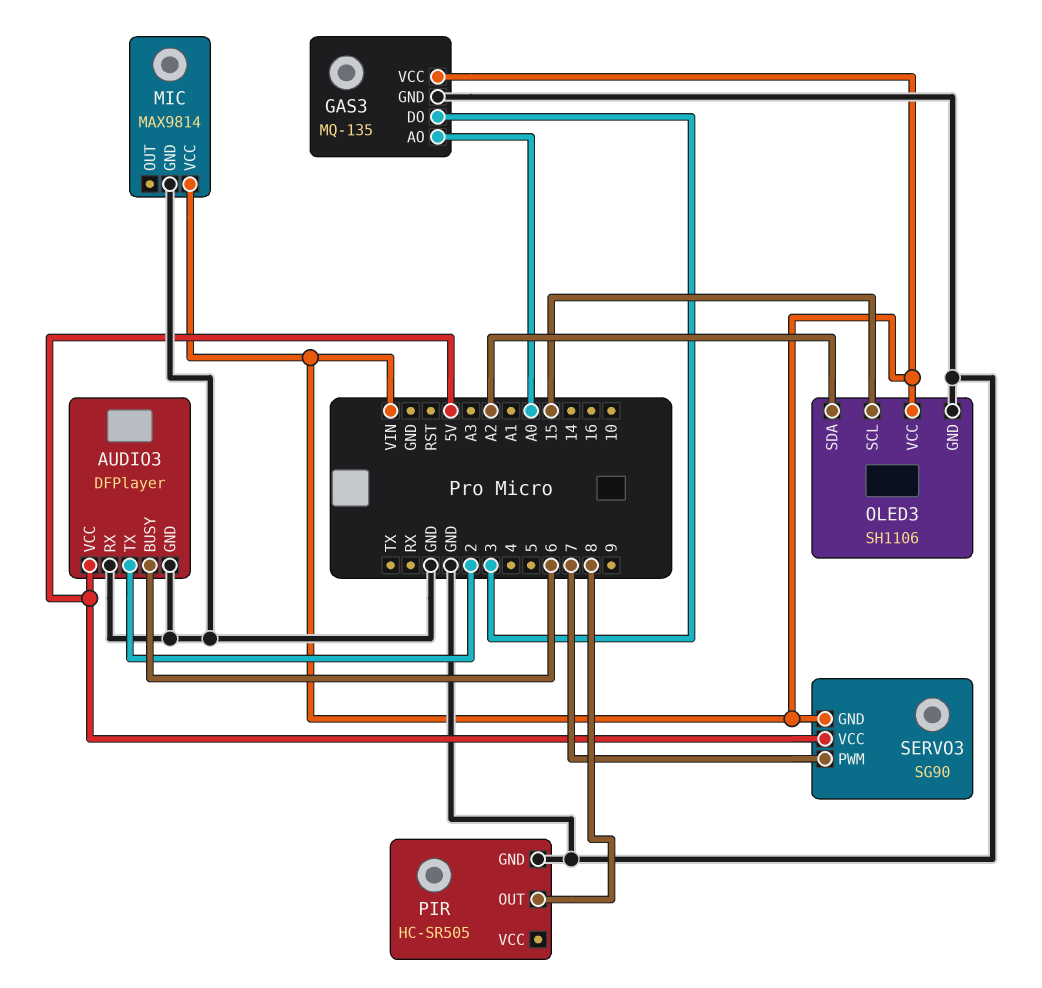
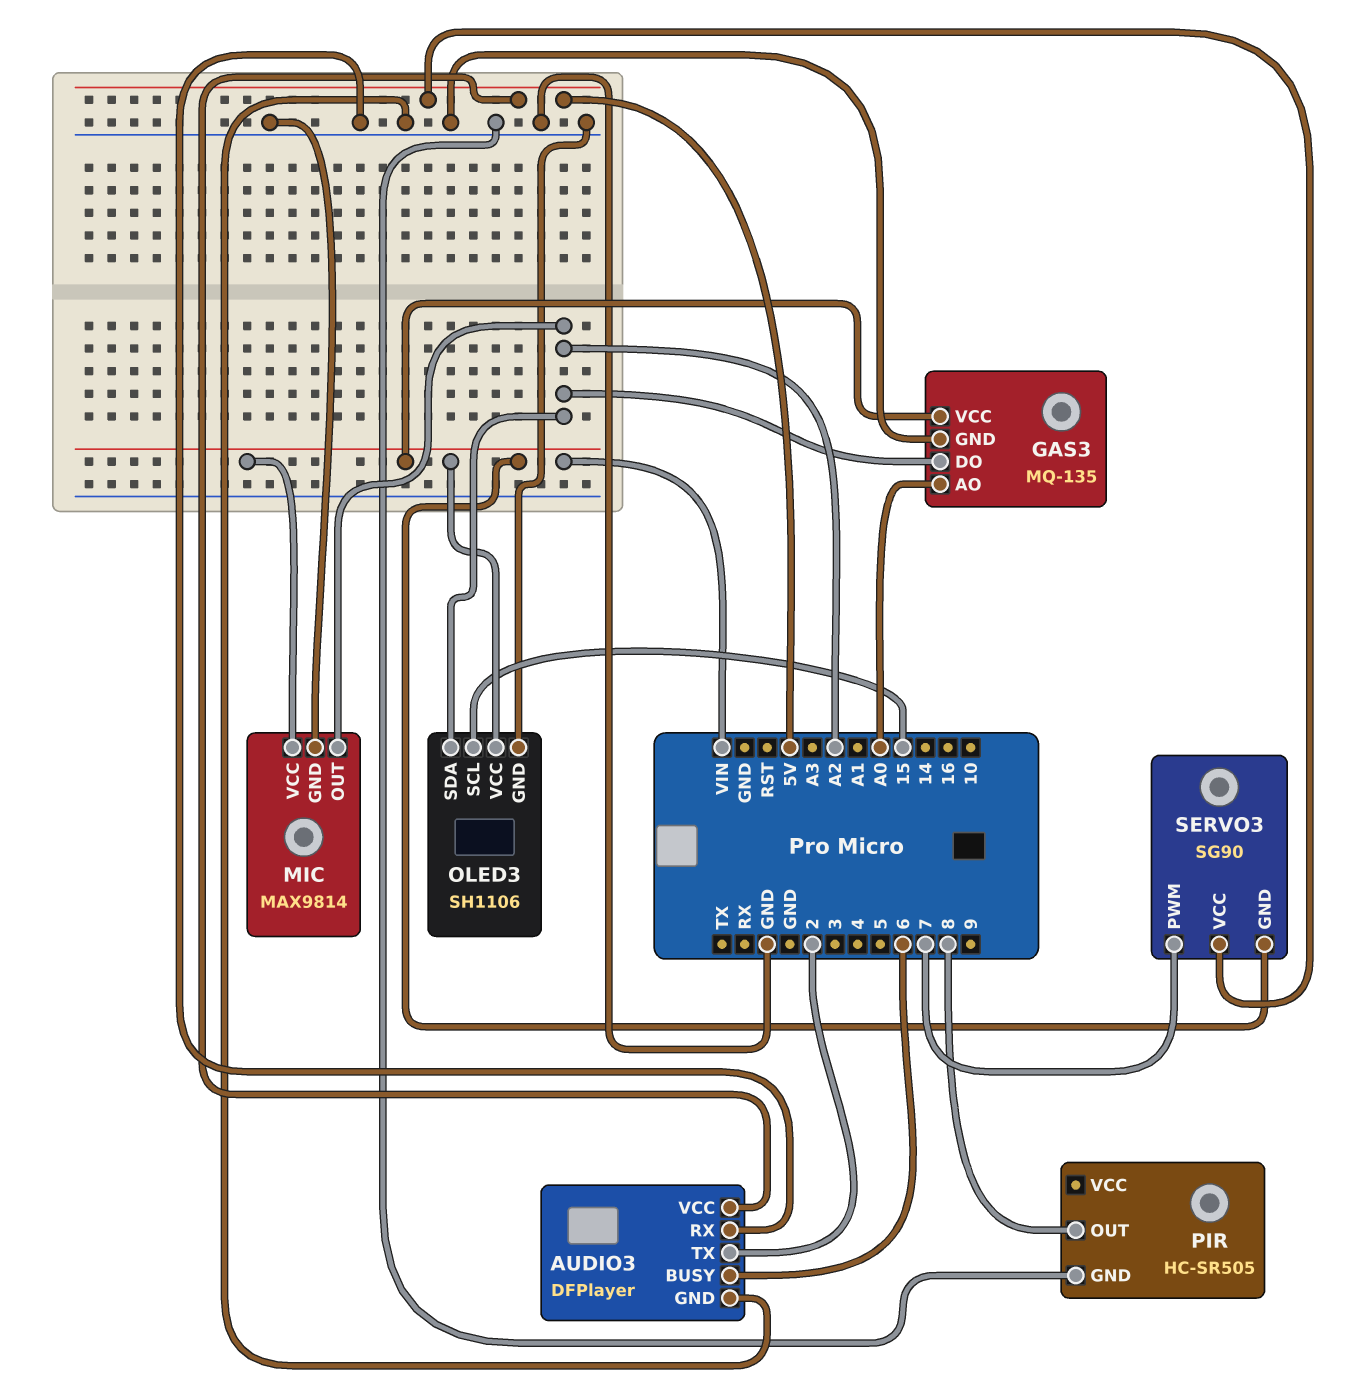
GAS3 pin DO: 3 -> A2
MIC pin OUT: none -> A2

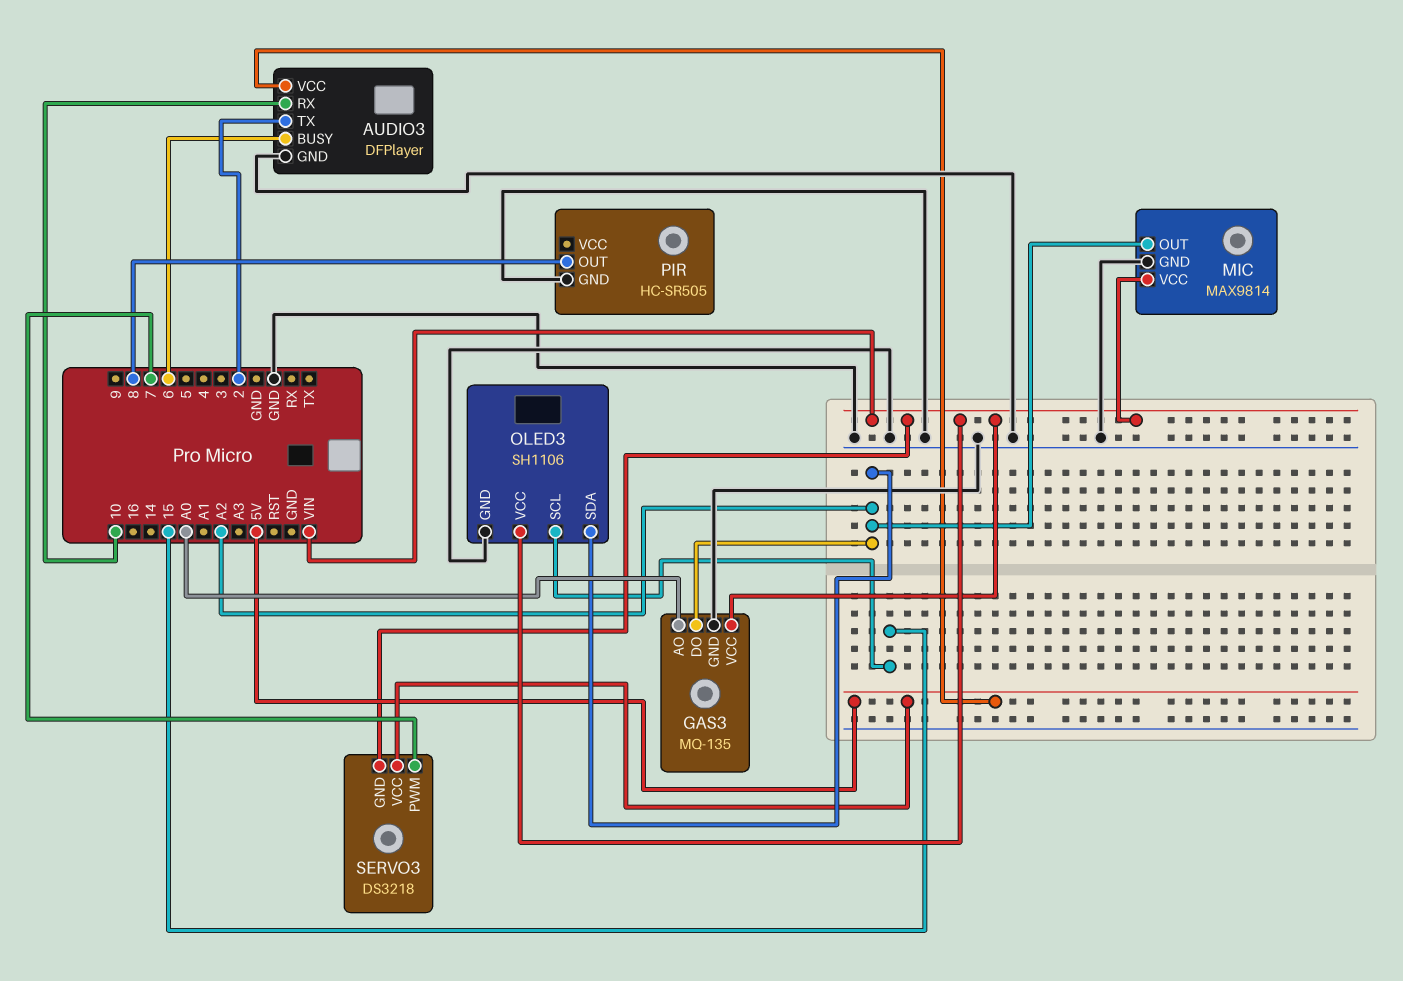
AUDIO3 pin RX: GND -> 10
SERVO3: SG90 -> DS3218

